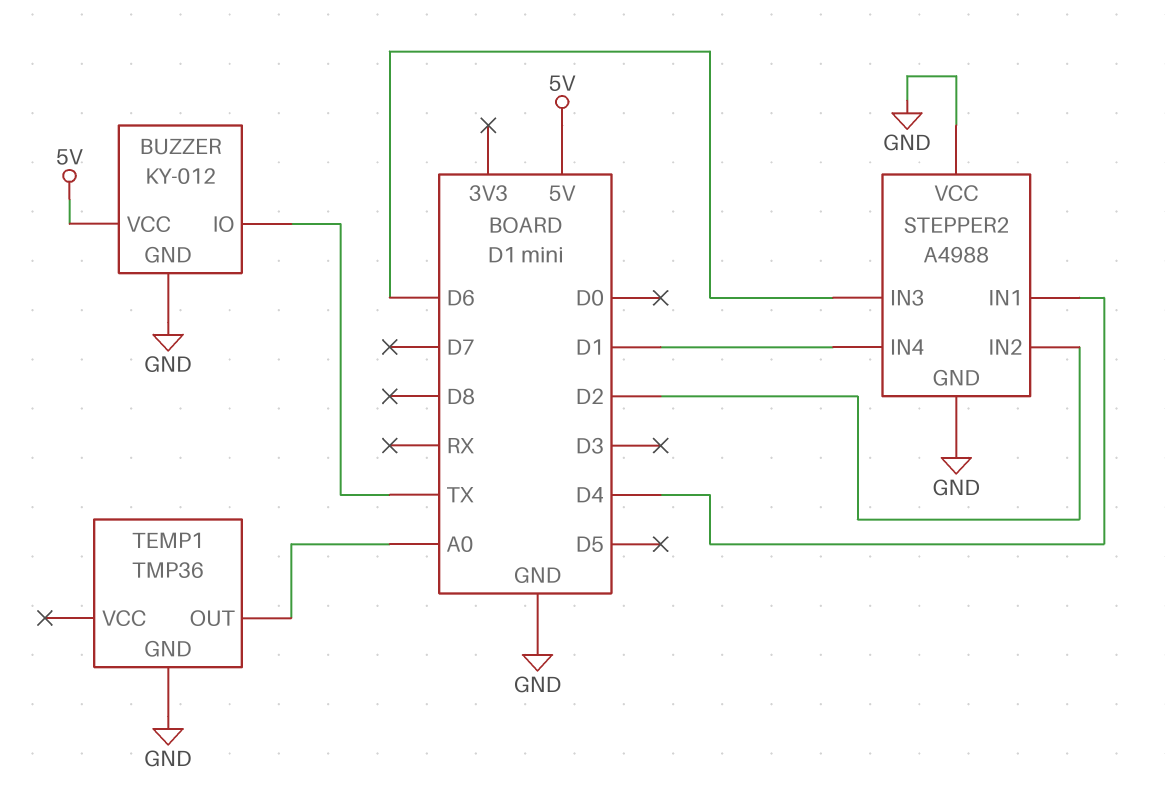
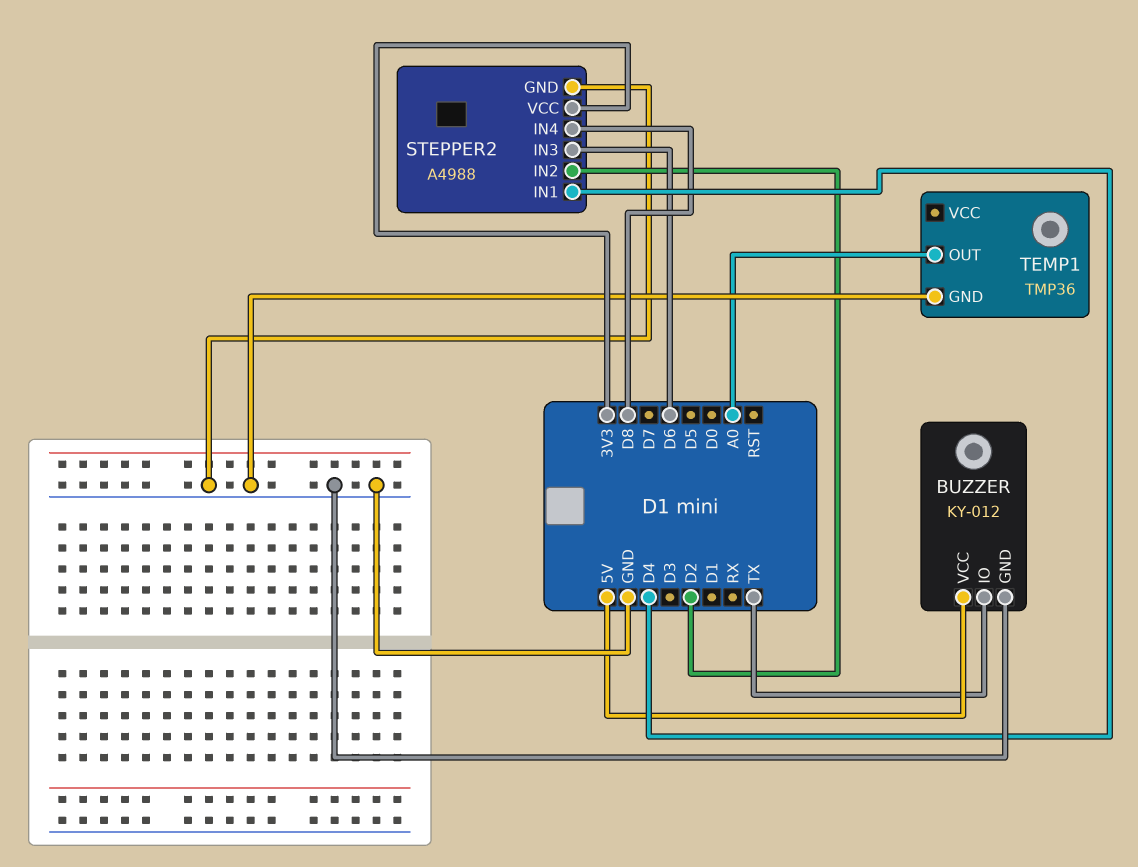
STEPPER2 pin IN4: D1 -> D8
STEPPER2 pin VCC: GND -> 3V3

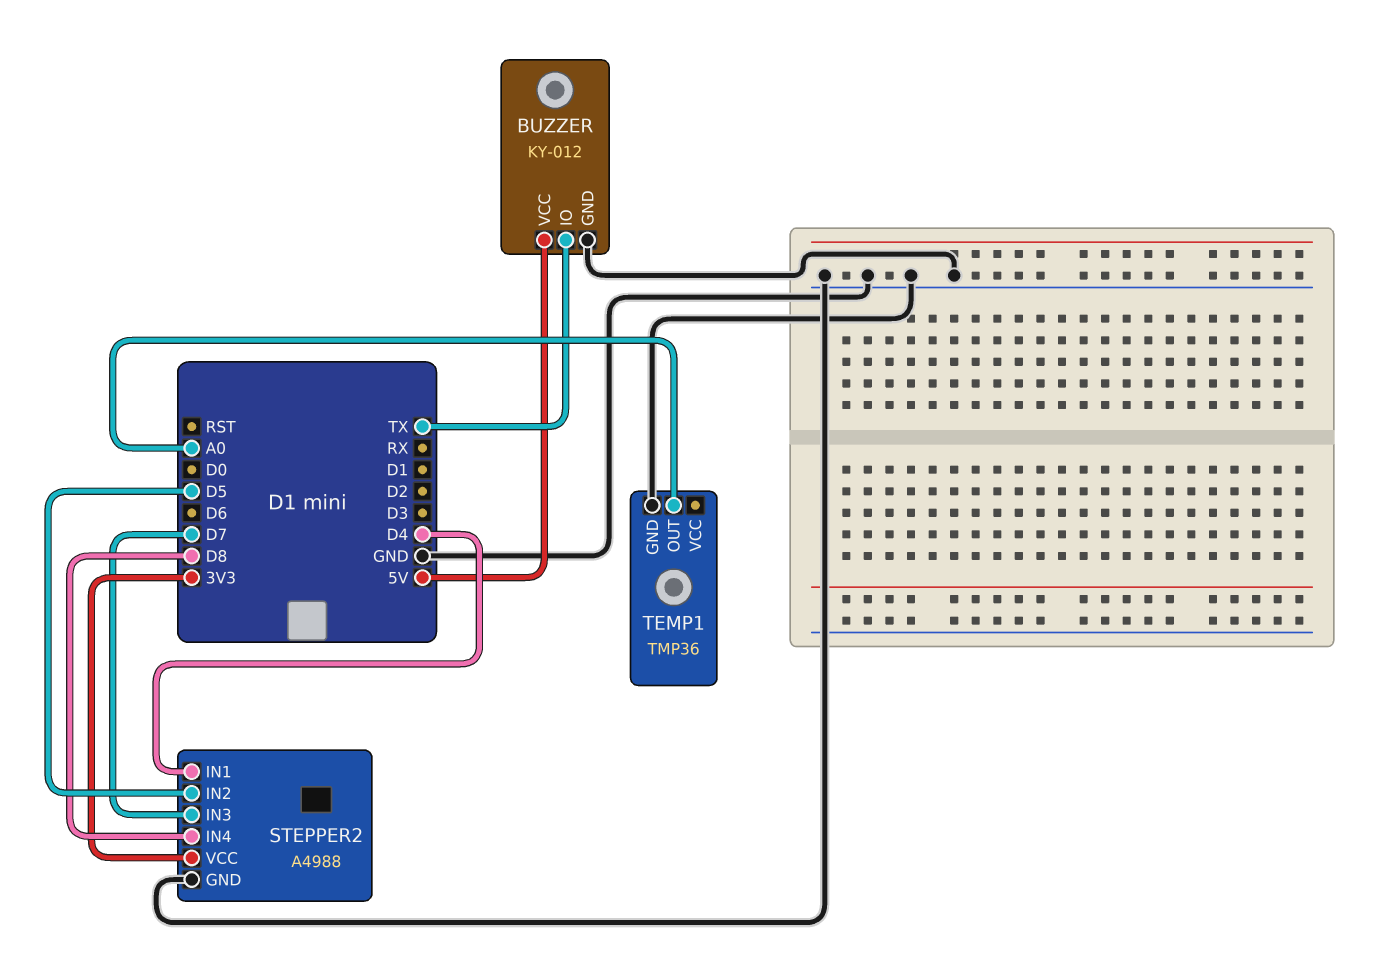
STEPPER2 pin IN2: D2 -> D5
STEPPER2 pin IN3: D6 -> D7

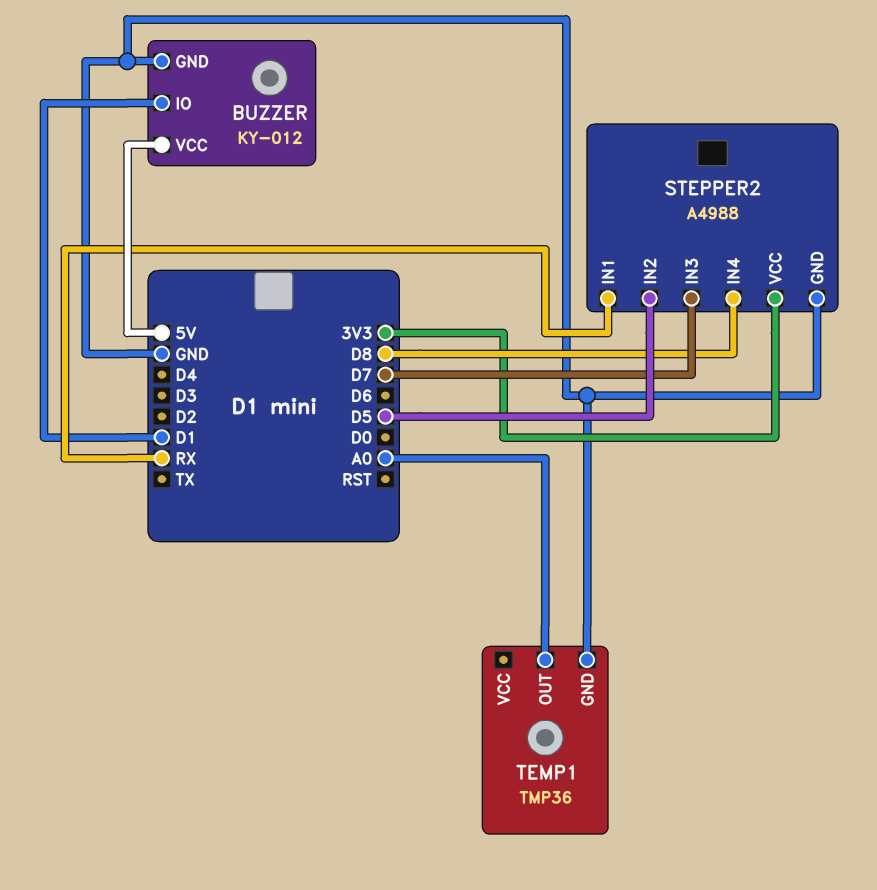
BUZZER pin IO: TX -> D1
STEPPER2 pin IN1: D4 -> RX

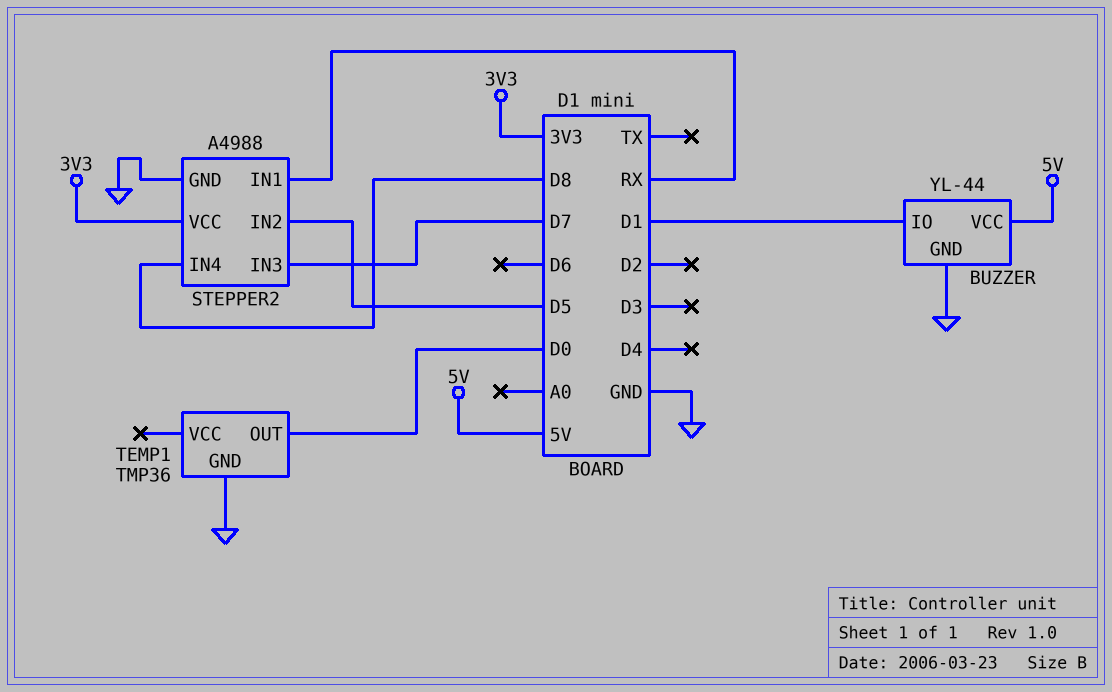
BUZZER: KY-012 -> YL-44
TEMP1 pin OUT: A0 -> D0

